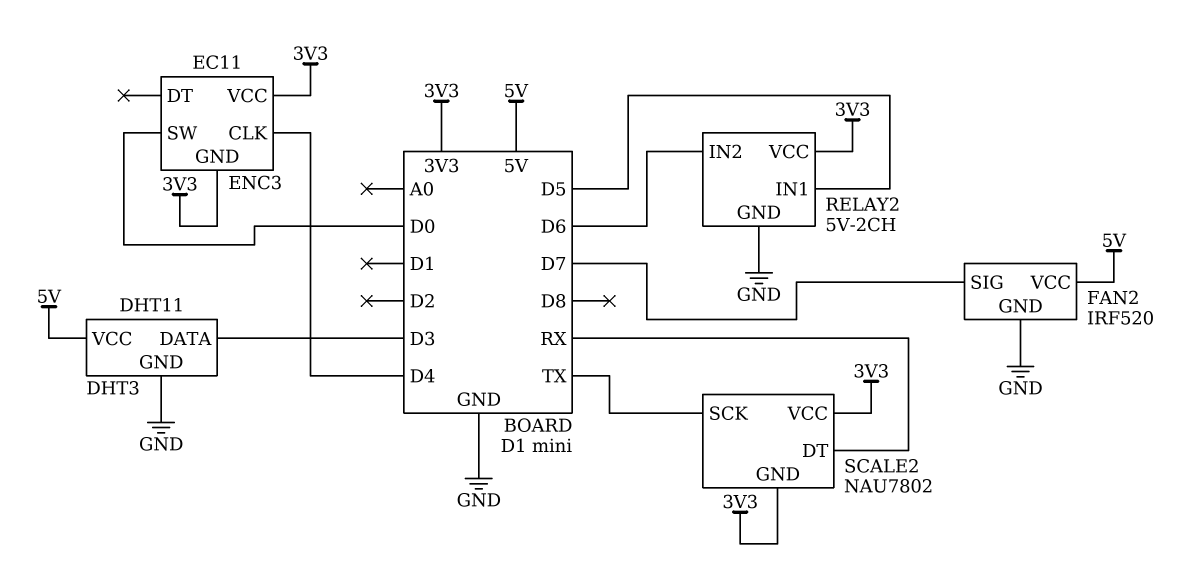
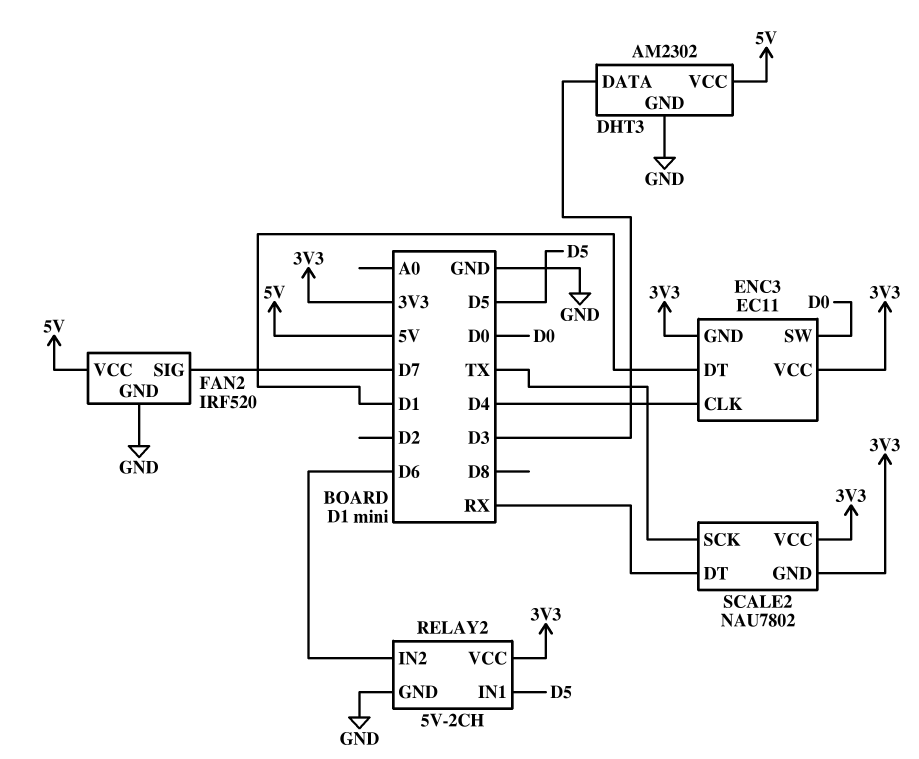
DHT3: DHT11 -> AM2302
ENC3 pin DT: none -> D1

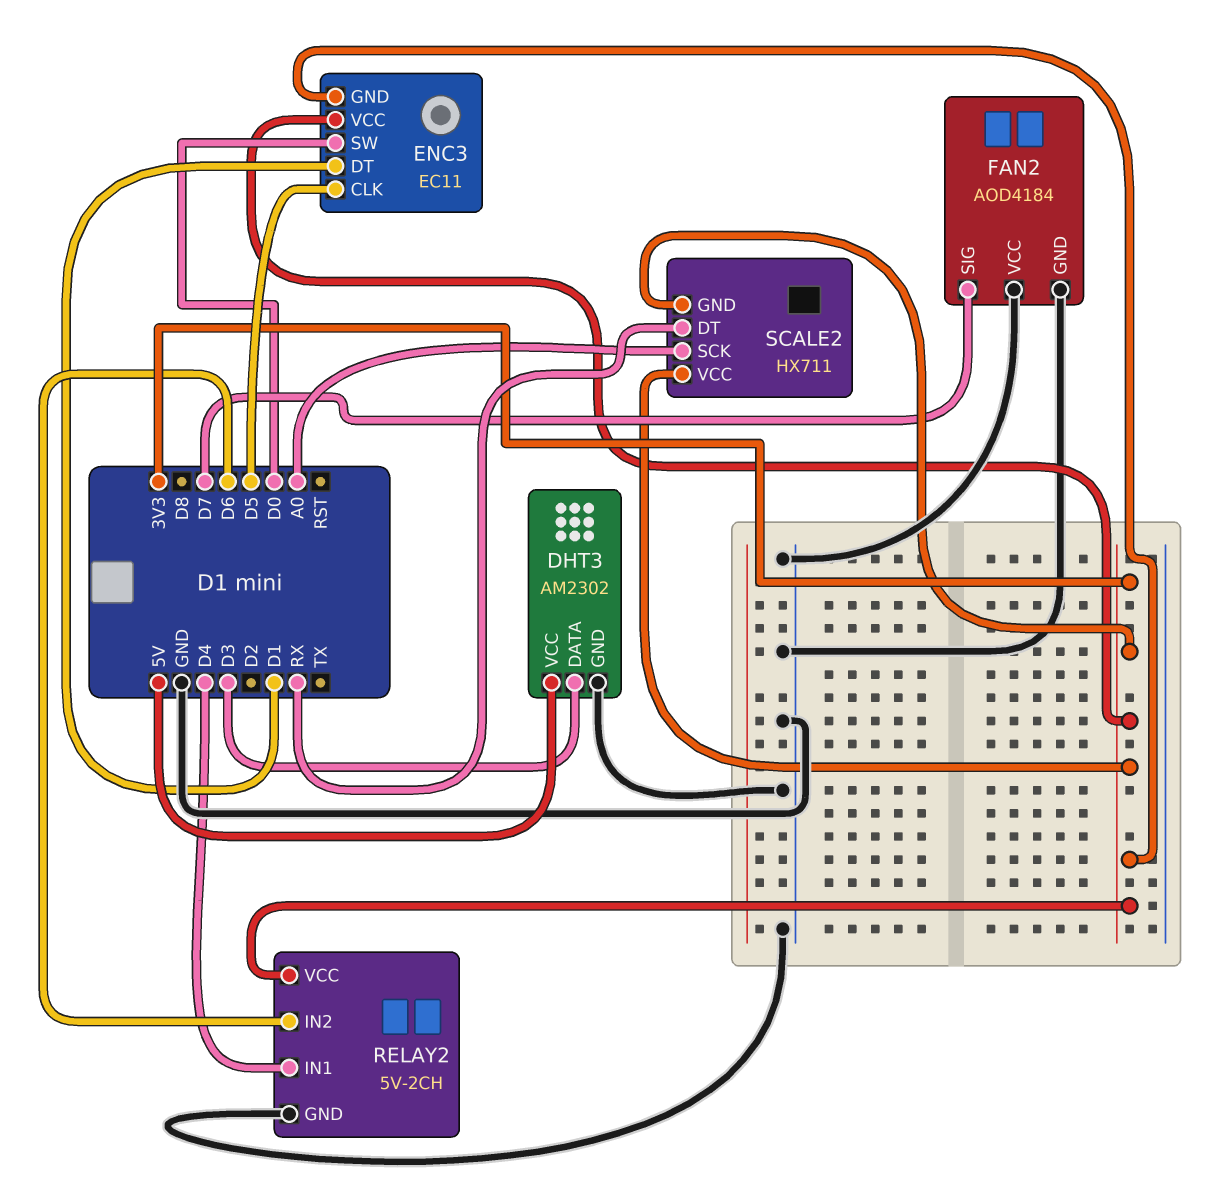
ENC3 pin CLK: D4 -> D5
FAN2: IRF520 -> AOD4184
FAN2 pin VCC: 5V -> GND
RELAY2 pin IN1: D5 -> D4
SCALE2: NAU7802 -> HX711
SCALE2 pin SCK: TX -> A0

